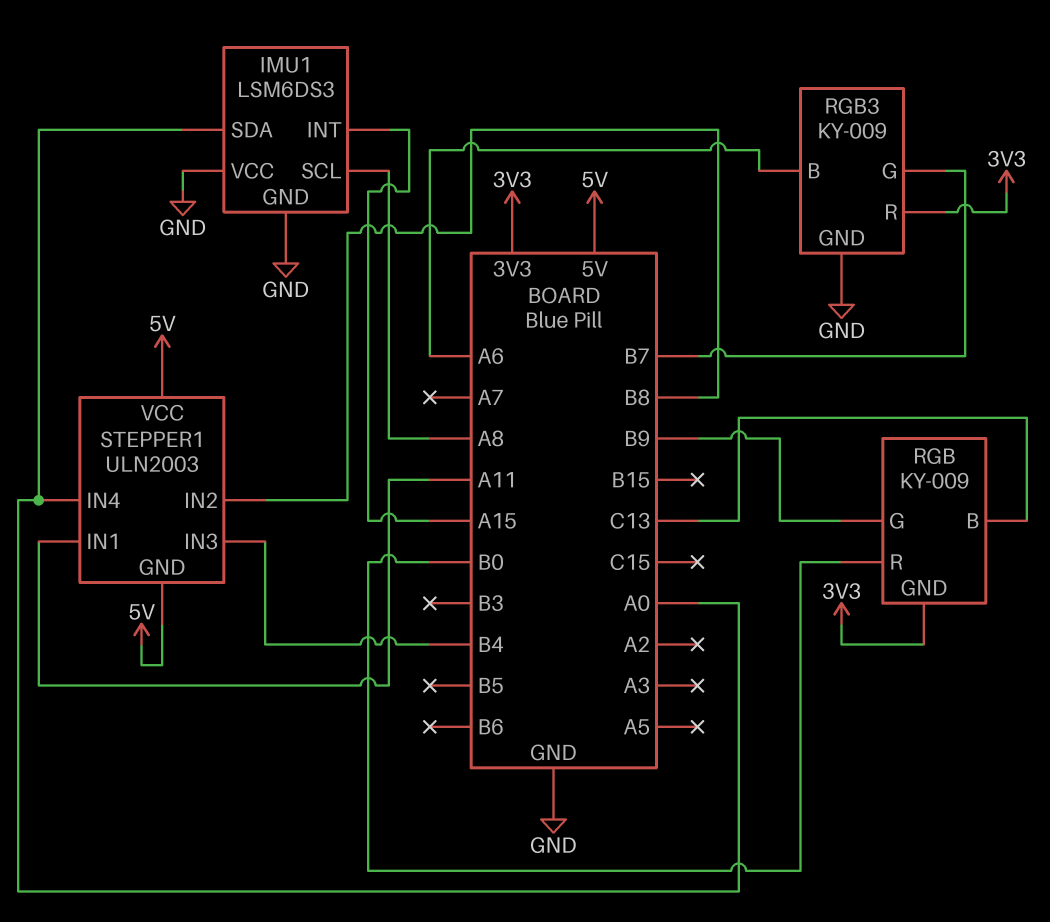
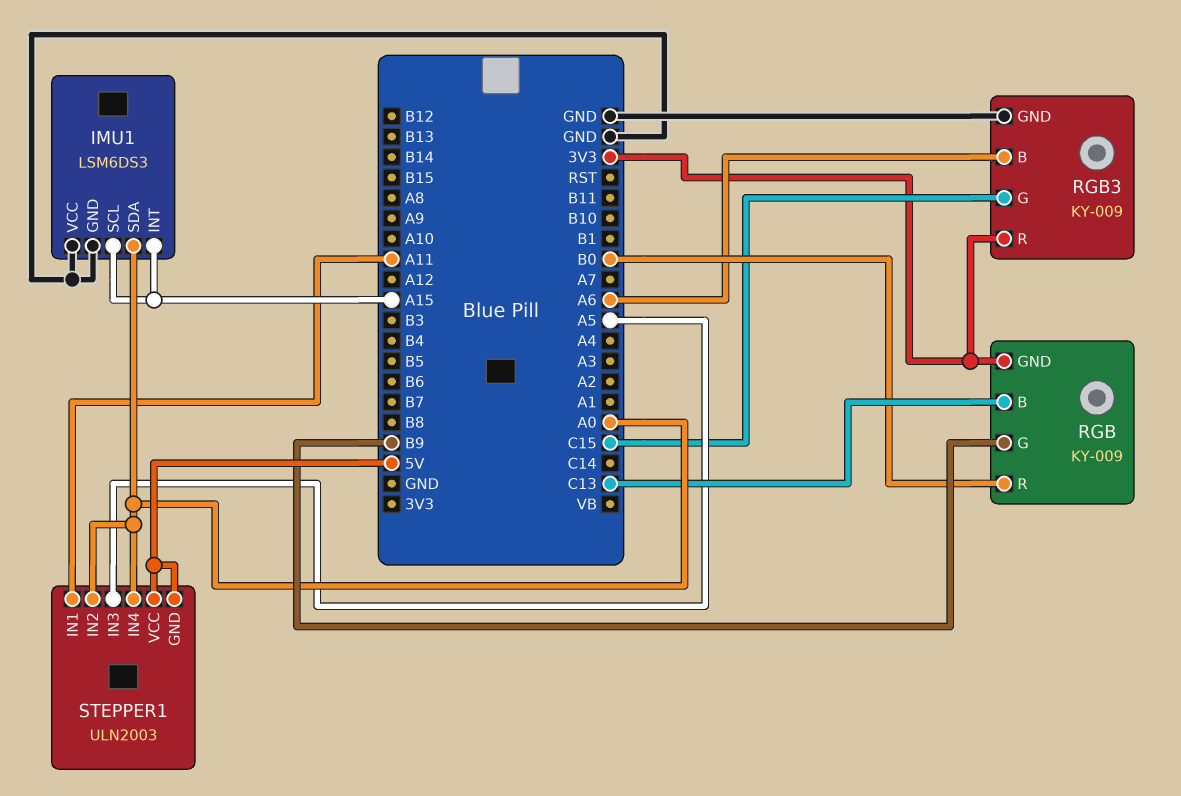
IMU1 pin SCL: A8 -> A15
RGB3 pin G: B7 -> C15
STEPPER1 pin IN2: B8 -> A0
STEPPER1 pin IN3: B4 -> A5

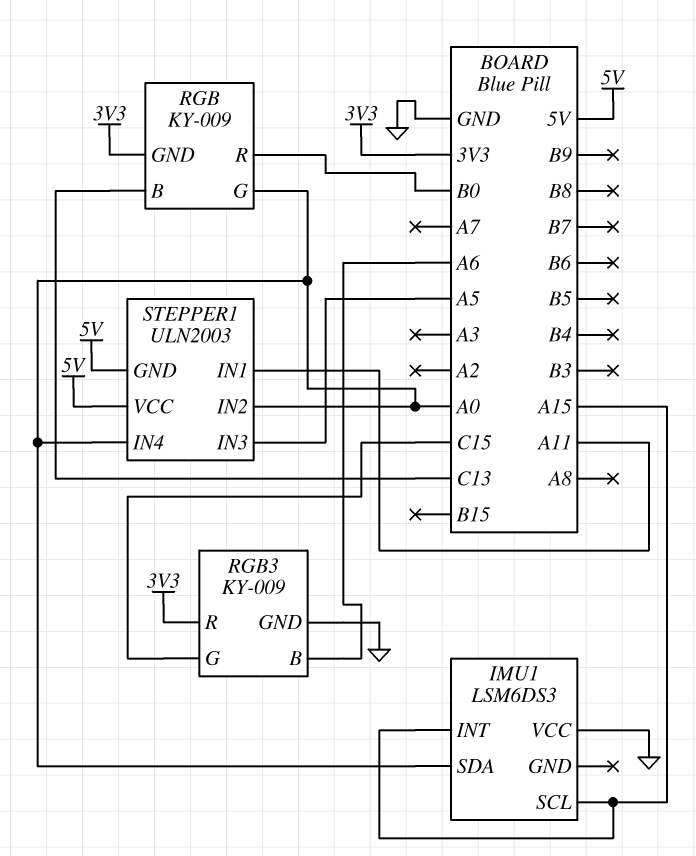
IMU1 pin GND: GND -> none
RGB pin G: B9 -> A0

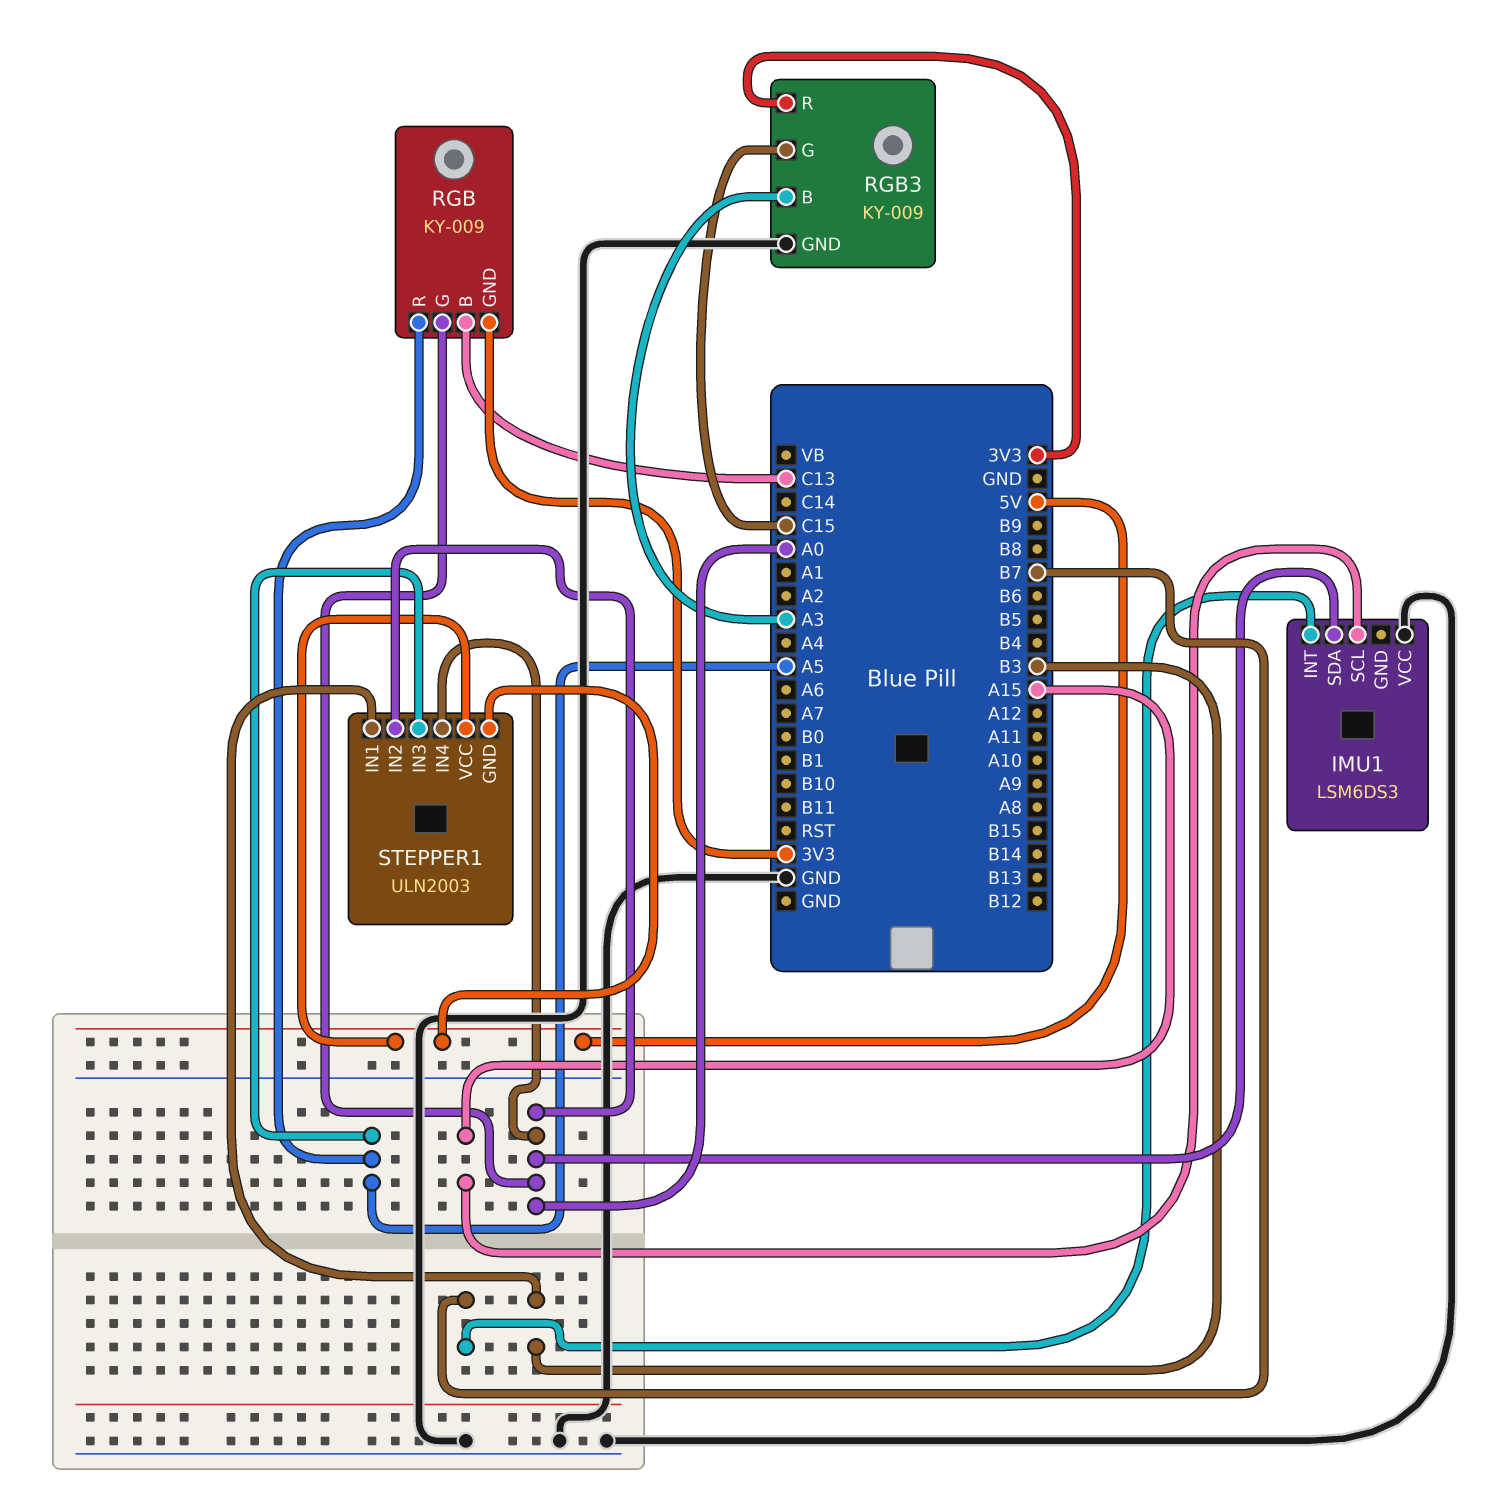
IMU1 pin INT: A15 -> B7
RGB pin R: B0 -> A5
RGB3 pin B: A6 -> A3
STEPPER1 pin IN1: A11 -> B3

